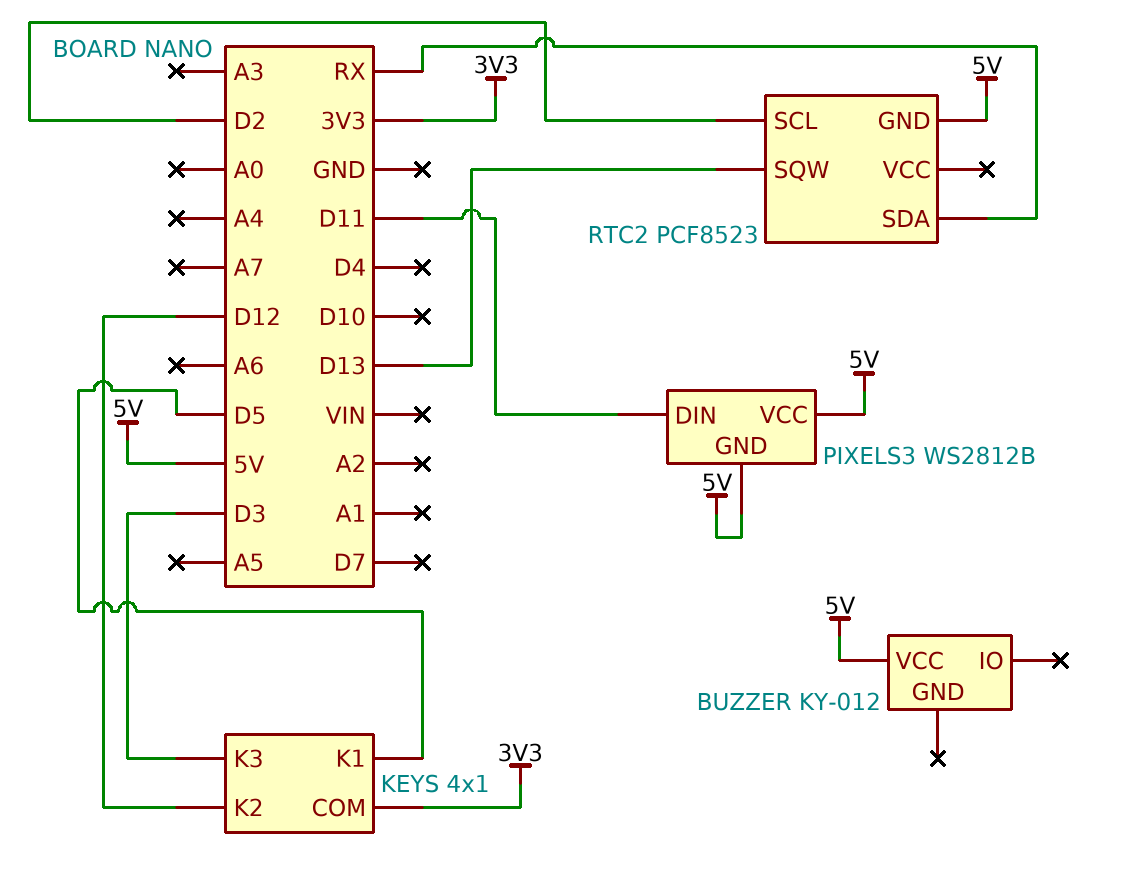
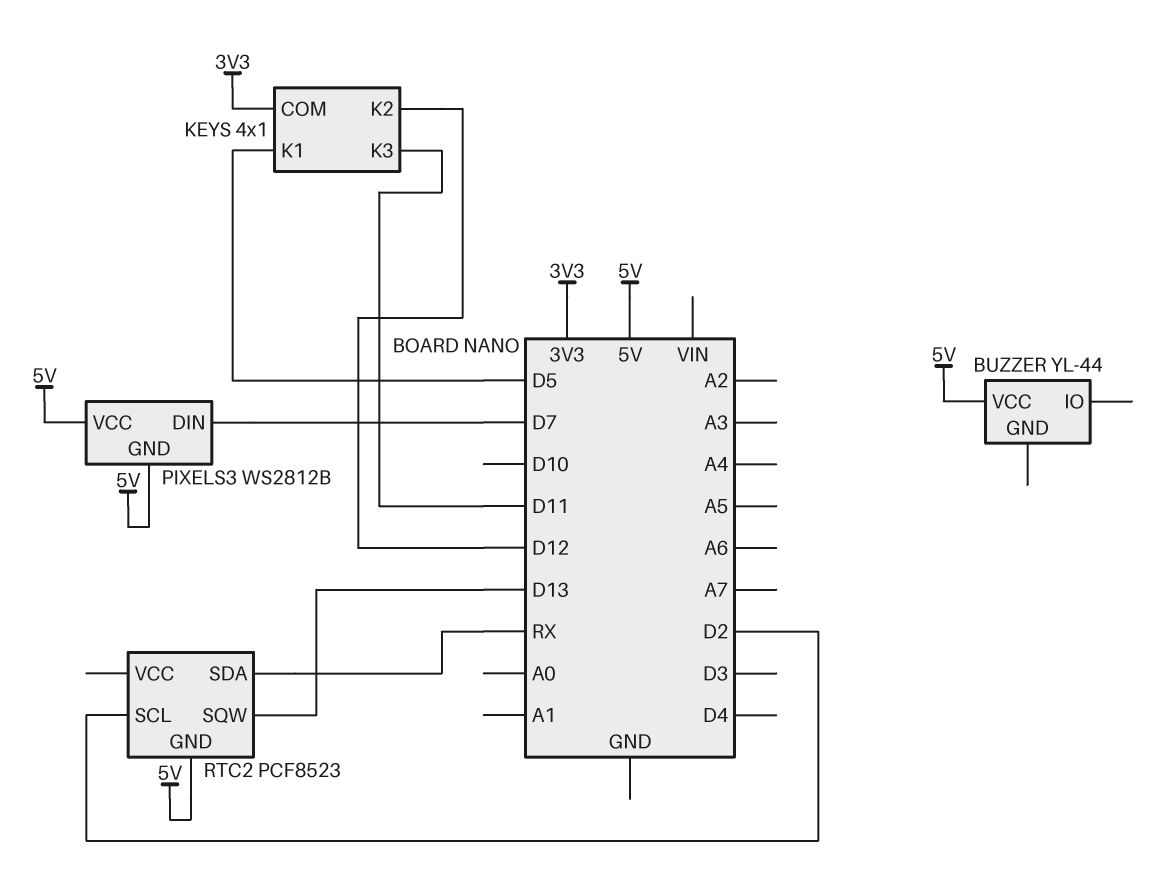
BUZZER: KY-012 -> YL-44
KEYS pin K3: D3 -> D11
PIXELS3 pin DIN: D11 -> D7

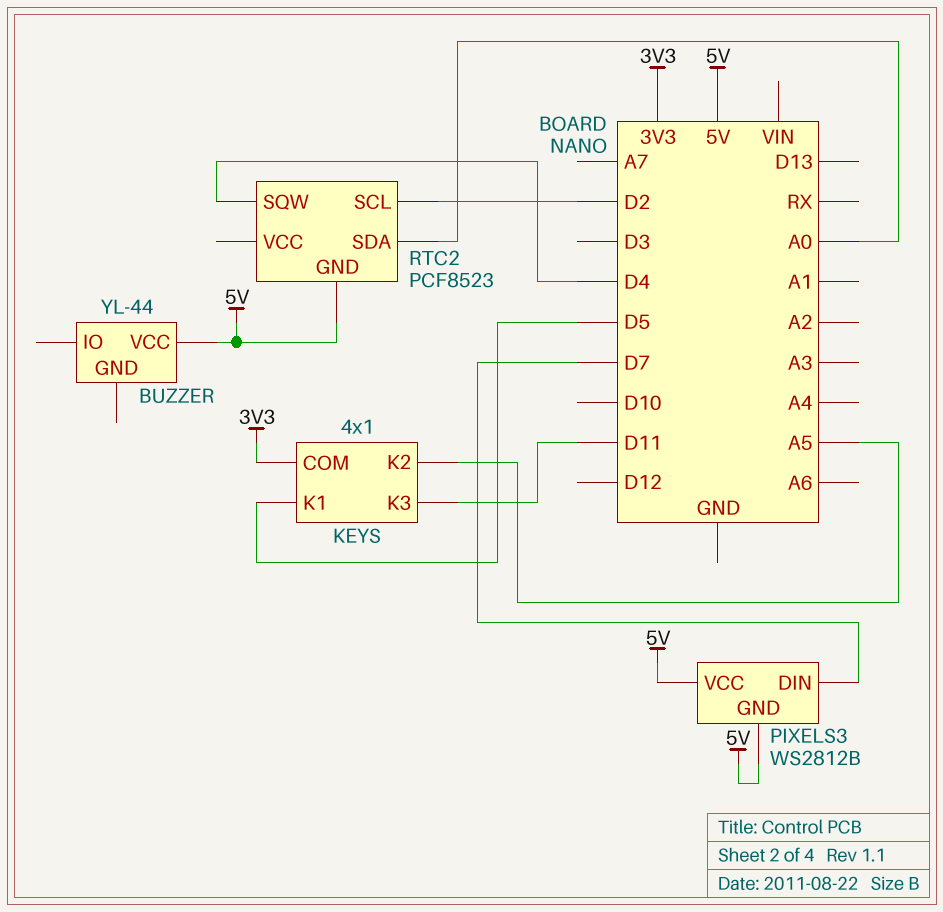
KEYS pin K2: D12 -> A5
RTC2 pin SDA: RX -> A0
RTC2 pin SQW: D13 -> D4

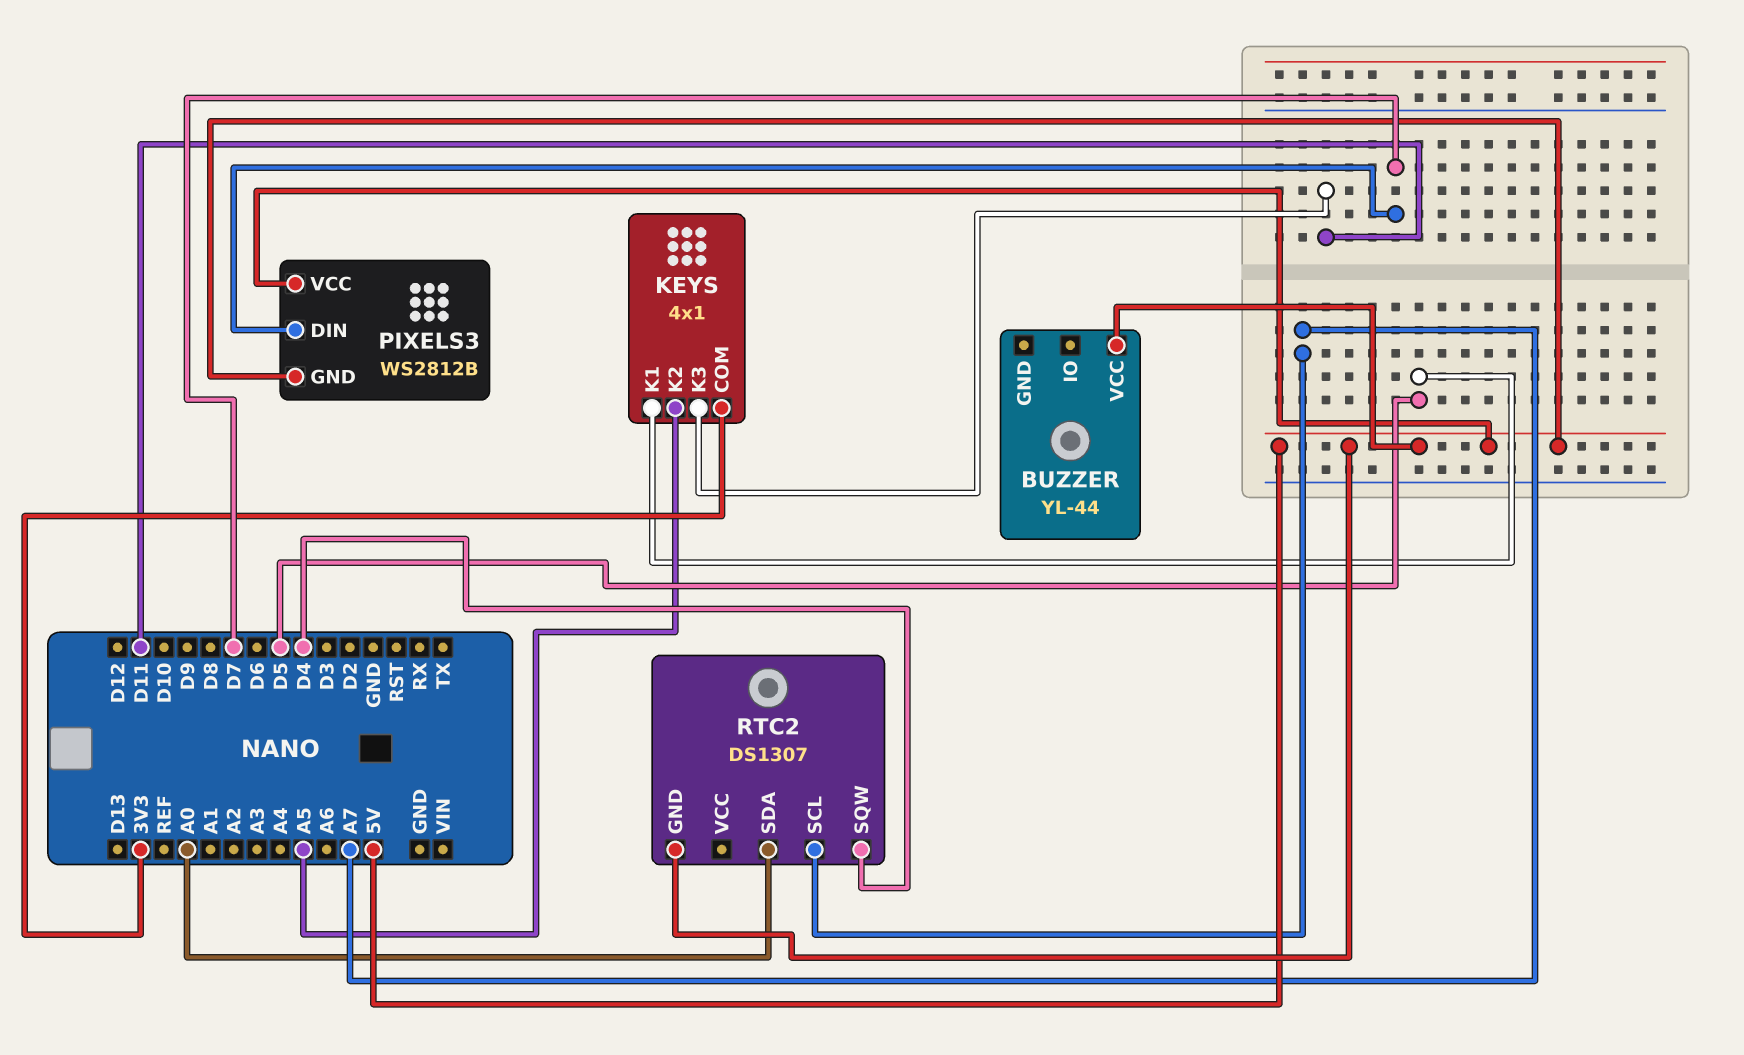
RTC2: PCF8523 -> DS1307
RTC2 pin SCL: D2 -> A7

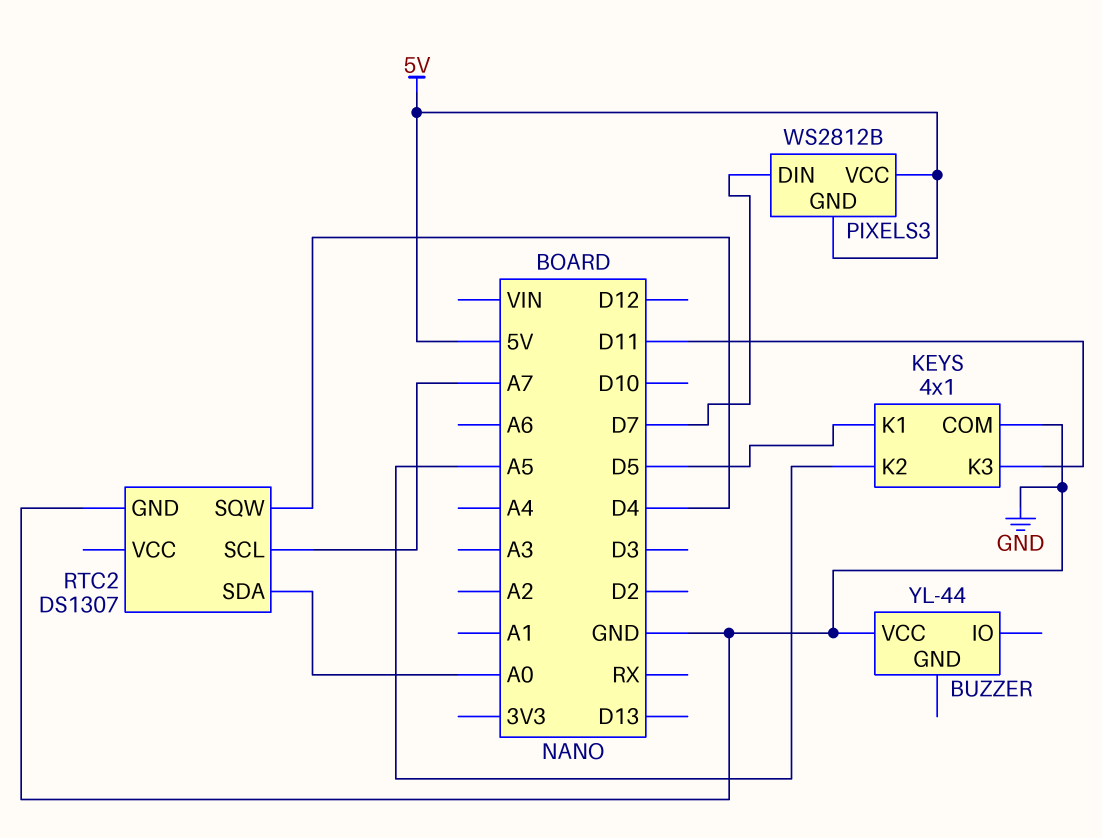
BUZZER pin VCC: 5V -> GND
KEYS pin COM: 3V3 -> GND
RTC2 pin GND: 5V -> GND

